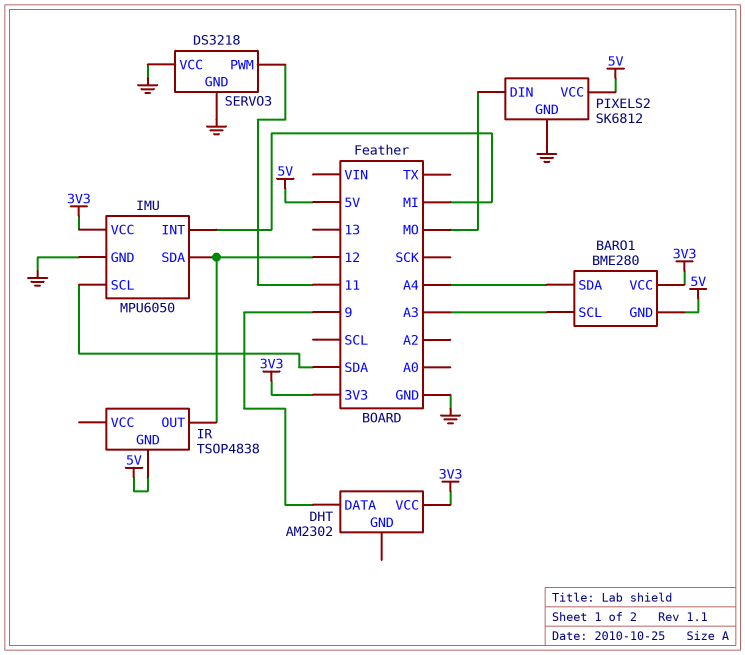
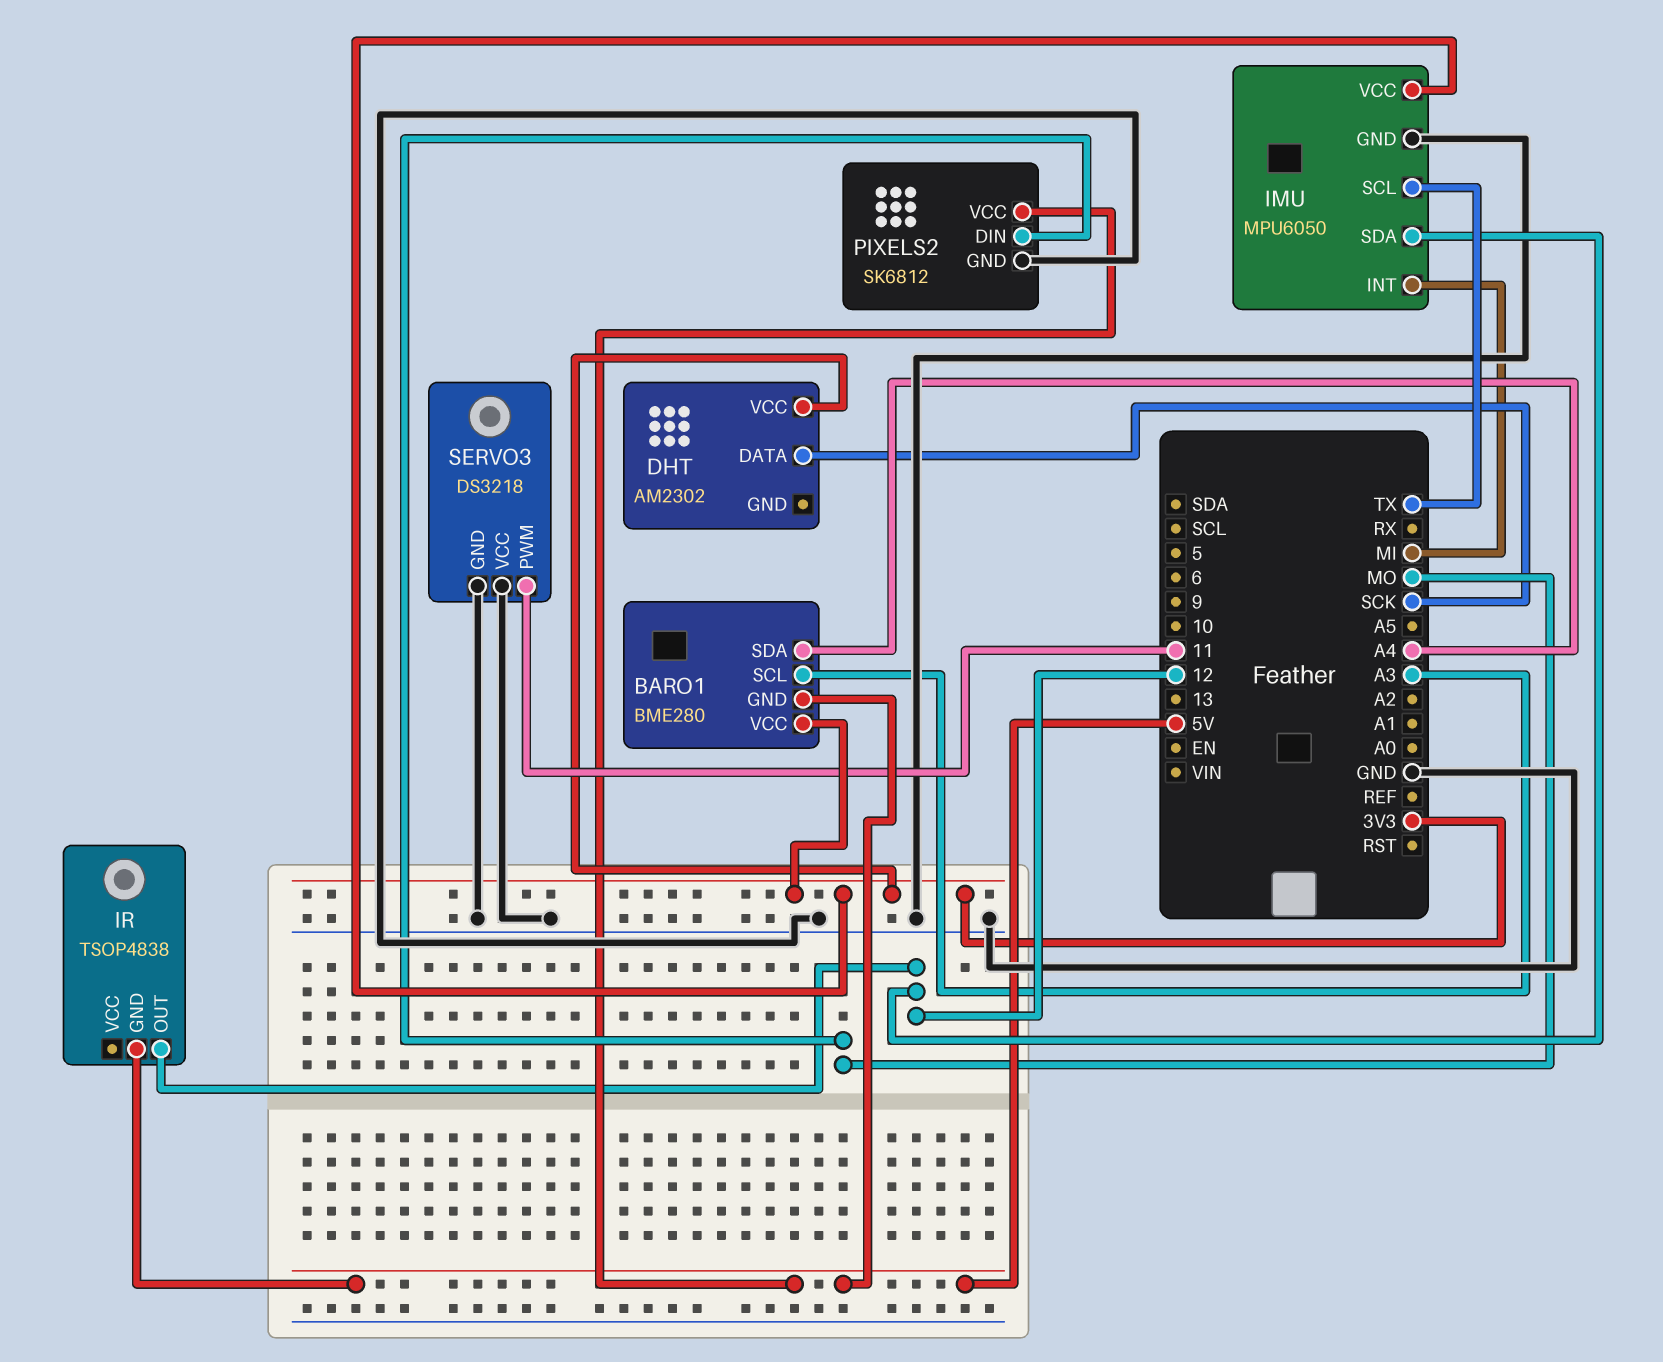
DHT pin DATA: 9 -> SCK
IMU pin SCL: SDA -> TX

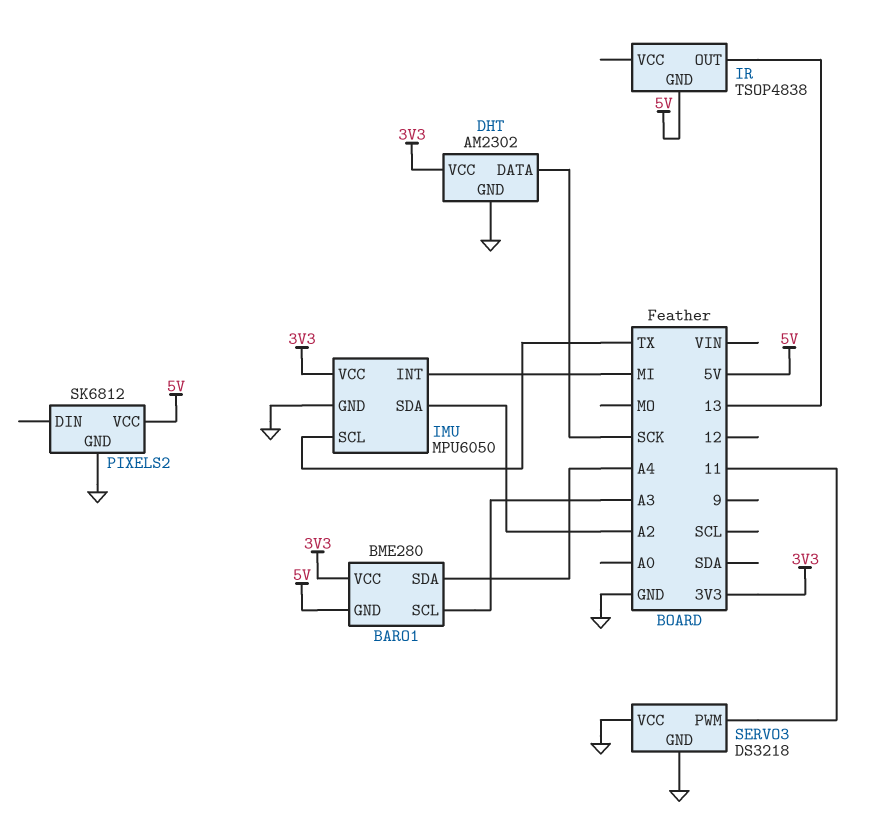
DHT pin GND: none -> GND
IMU pin SDA: 12 -> A2
IR pin OUT: 12 -> 13
PIXELS2 pin DIN: MO -> none

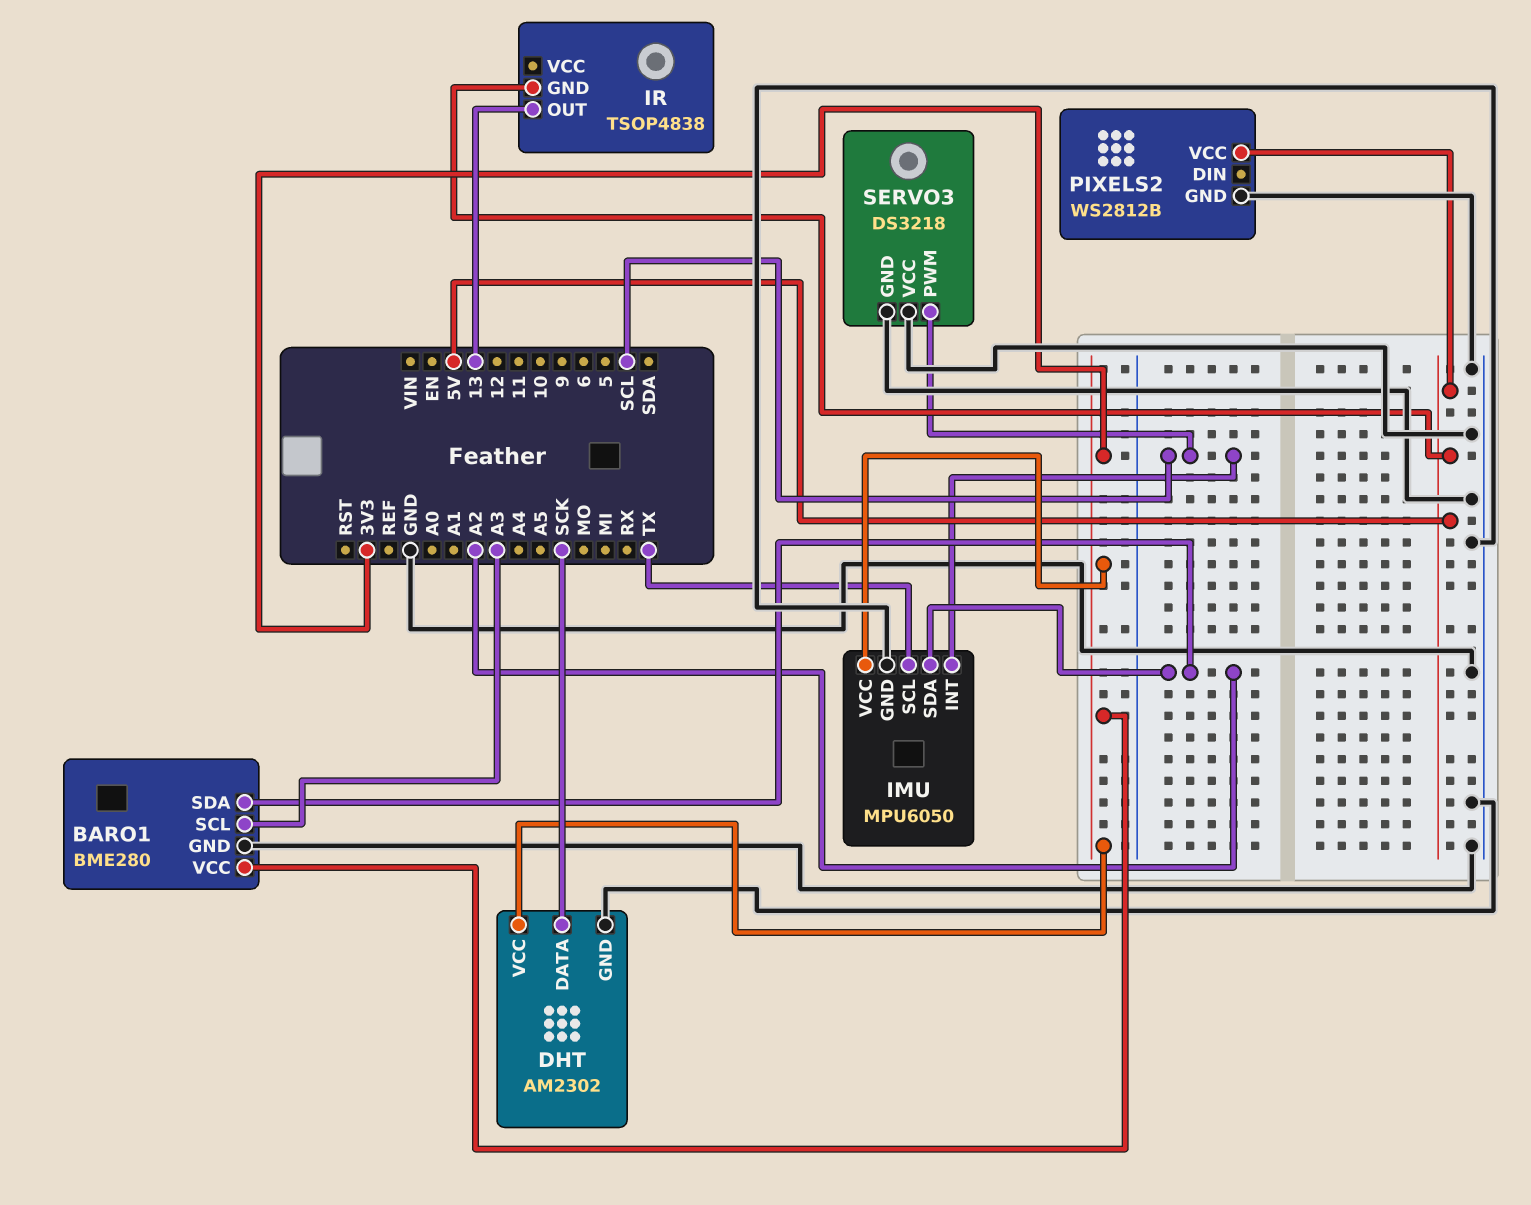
BARO1 pin GND: 5V -> GND
BARO1 pin SDA: A4 -> A2
IMU pin INT: MI -> SCL
PIXELS2: SK6812 -> WS2812B
SERVO3 pin PWM: 11 -> SCL

